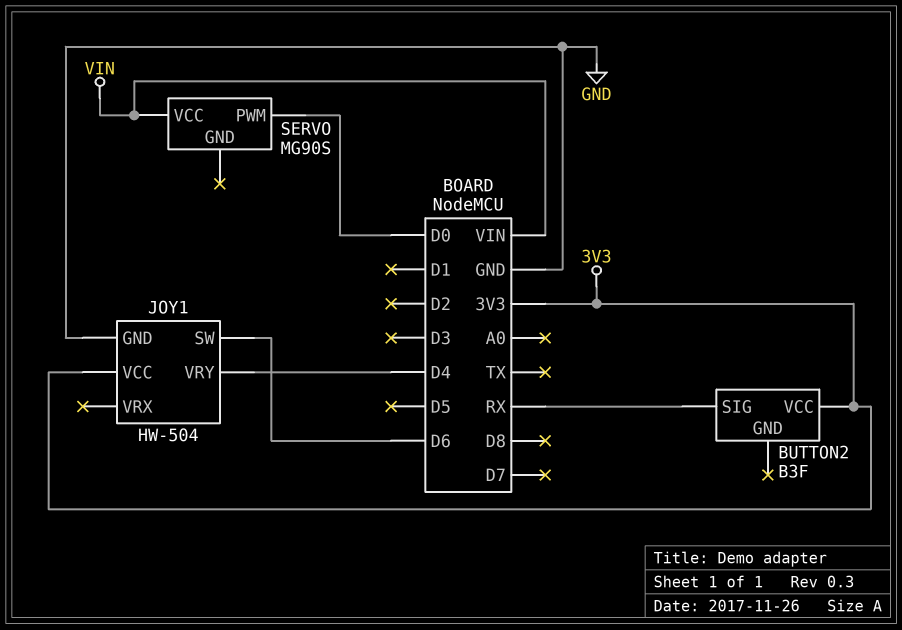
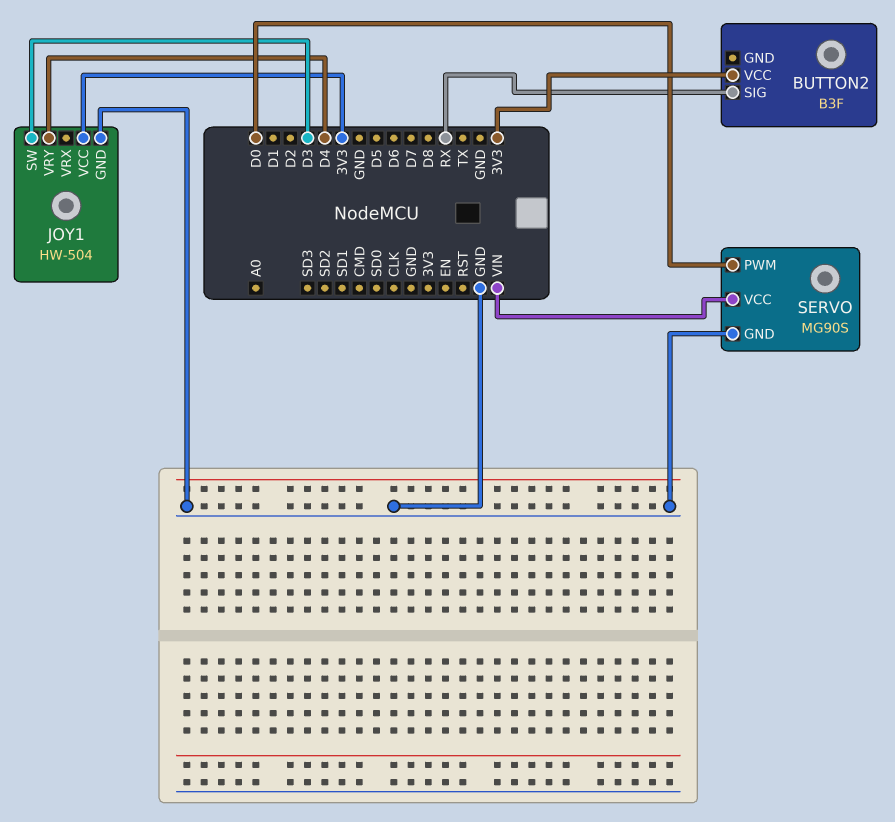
JOY1 pin SW: D6 -> D3
SERVO pin GND: none -> GND

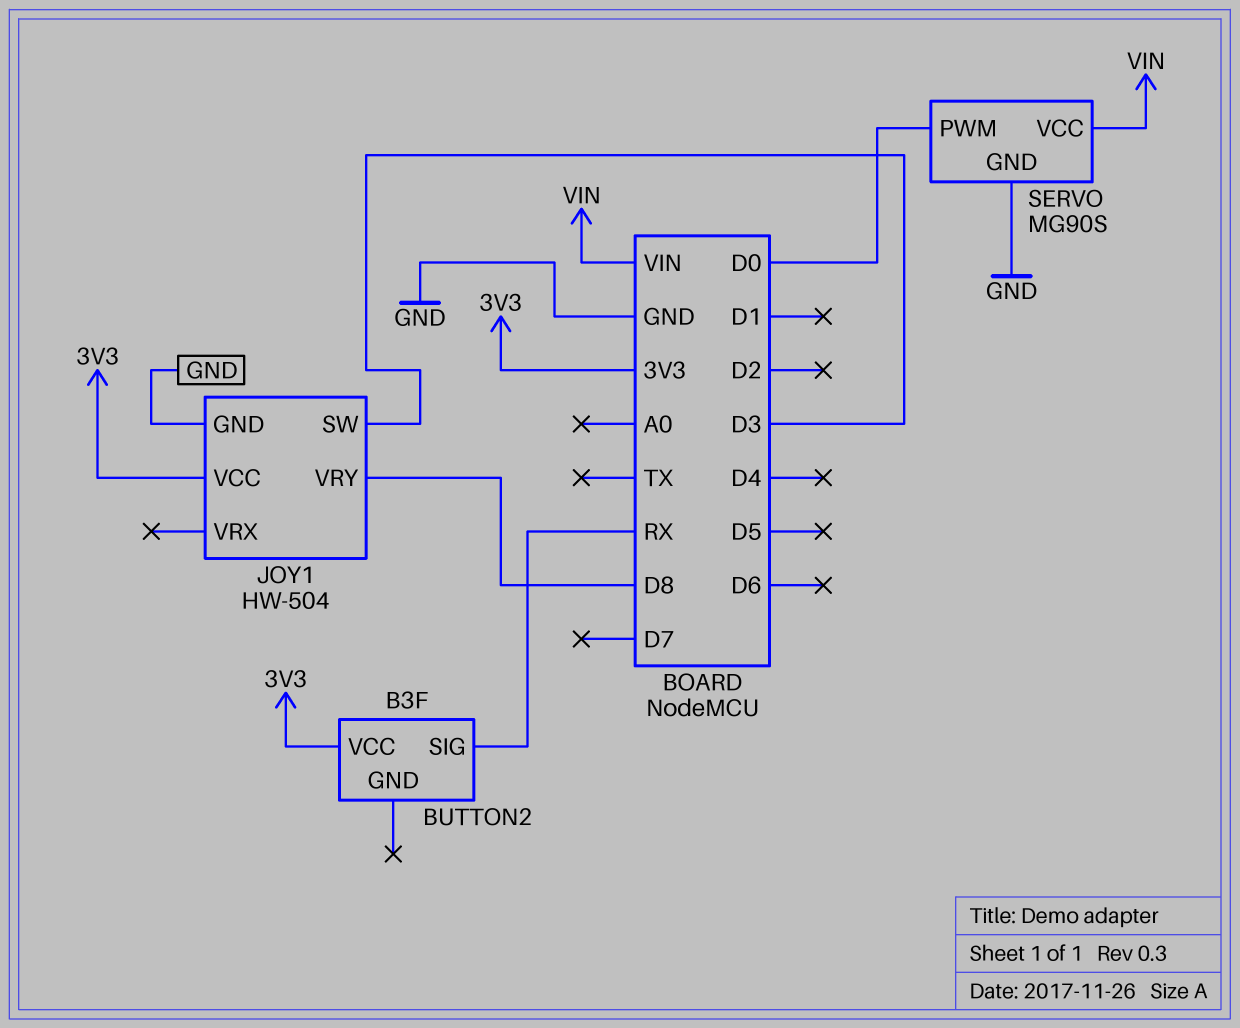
JOY1 pin VRY: D4 -> D8

